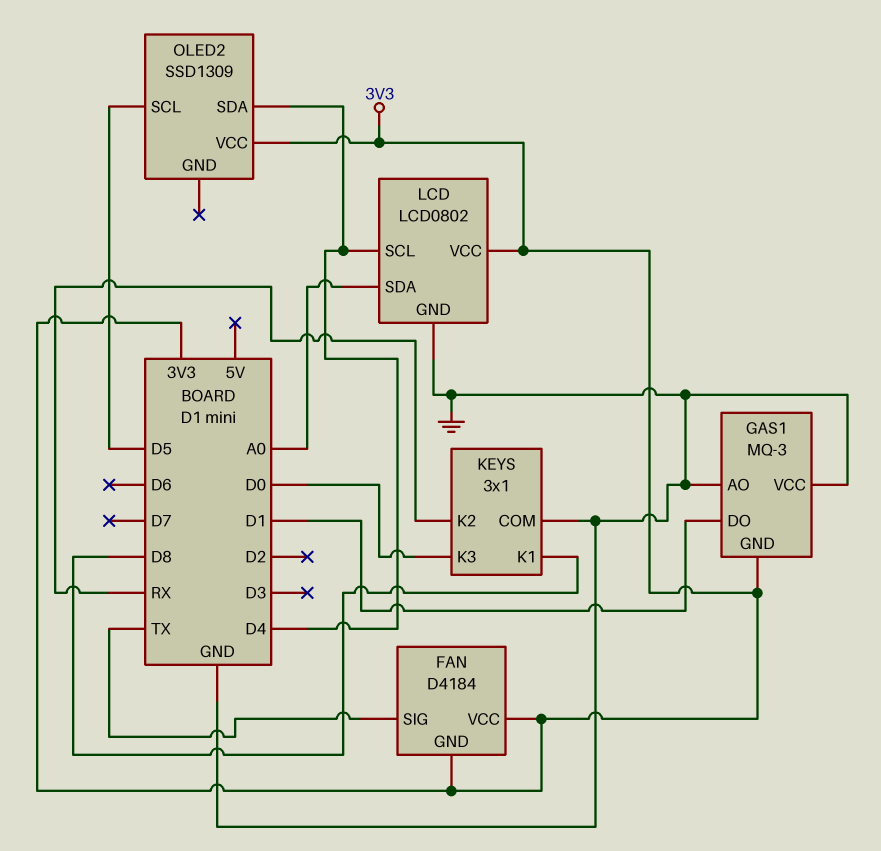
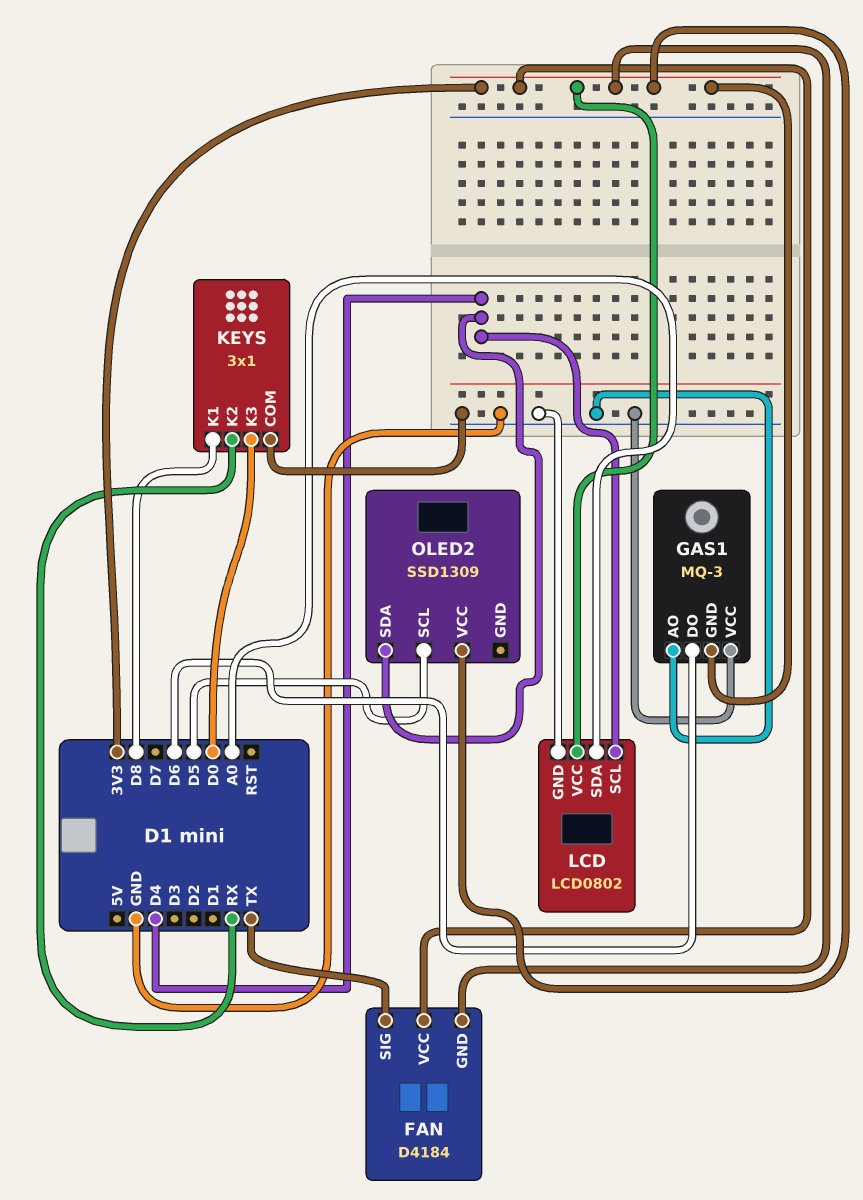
GAS1 pin DO: D1 -> D6

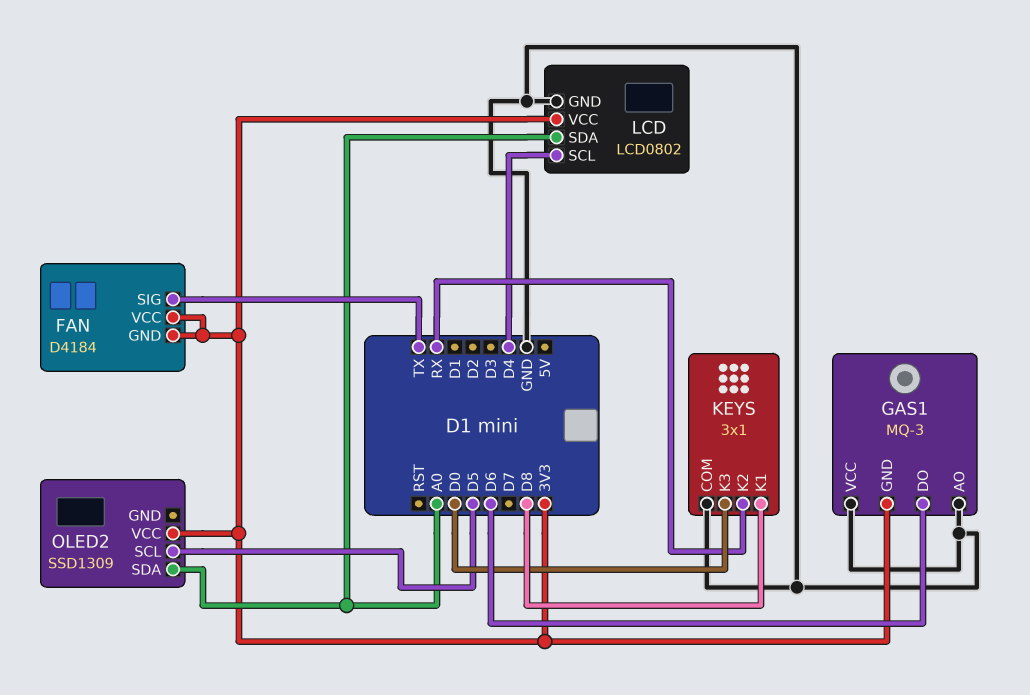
OLED2 pin SDA: D4 -> A0

